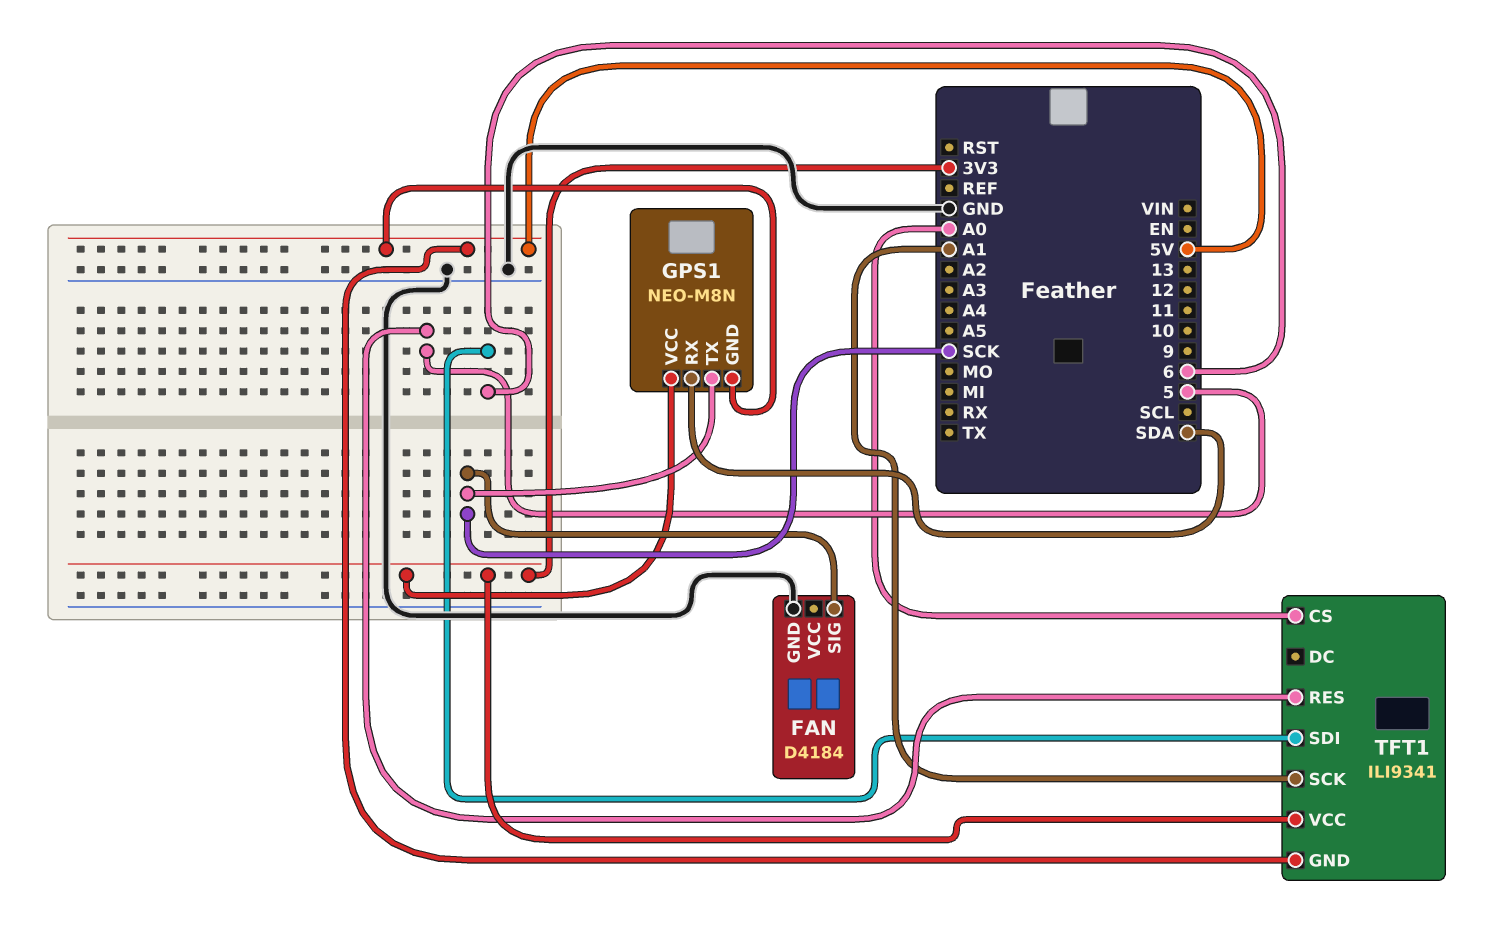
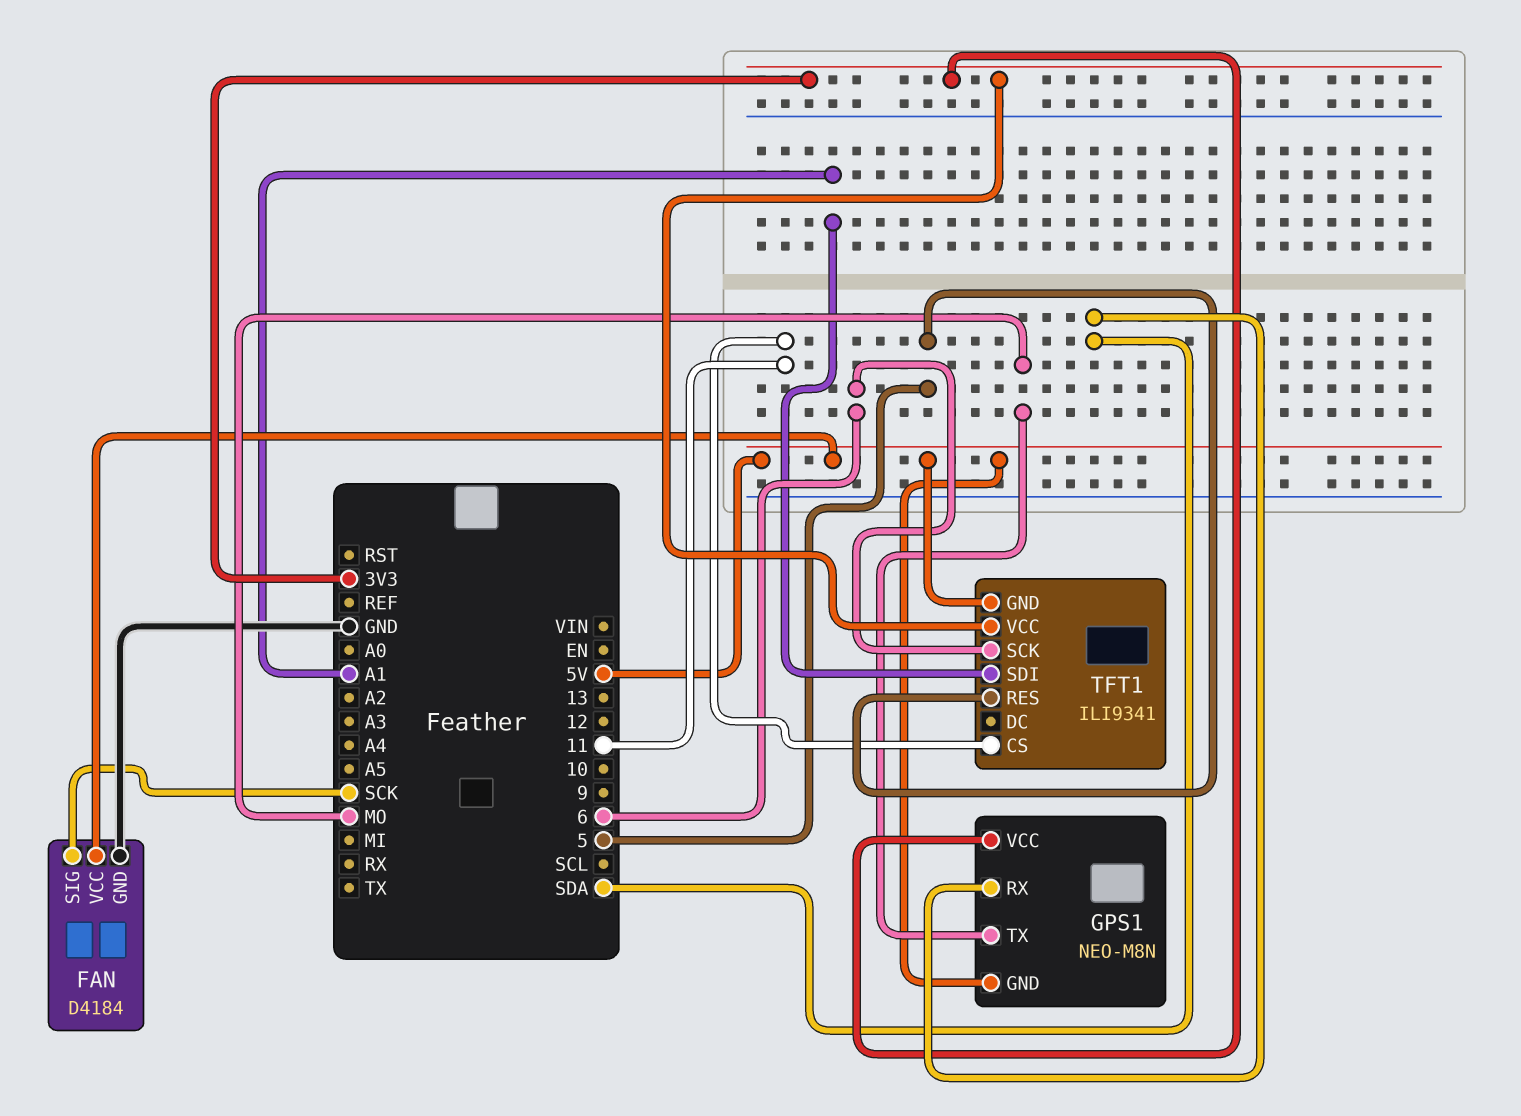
FAN pin VCC: none -> 5V
GPS1 pin TX: SCK -> MO
TFT1 pin CS: A0 -> 11
TFT1 pin SCK: A1 -> 6
TFT1 pin SDI: 6 -> A1

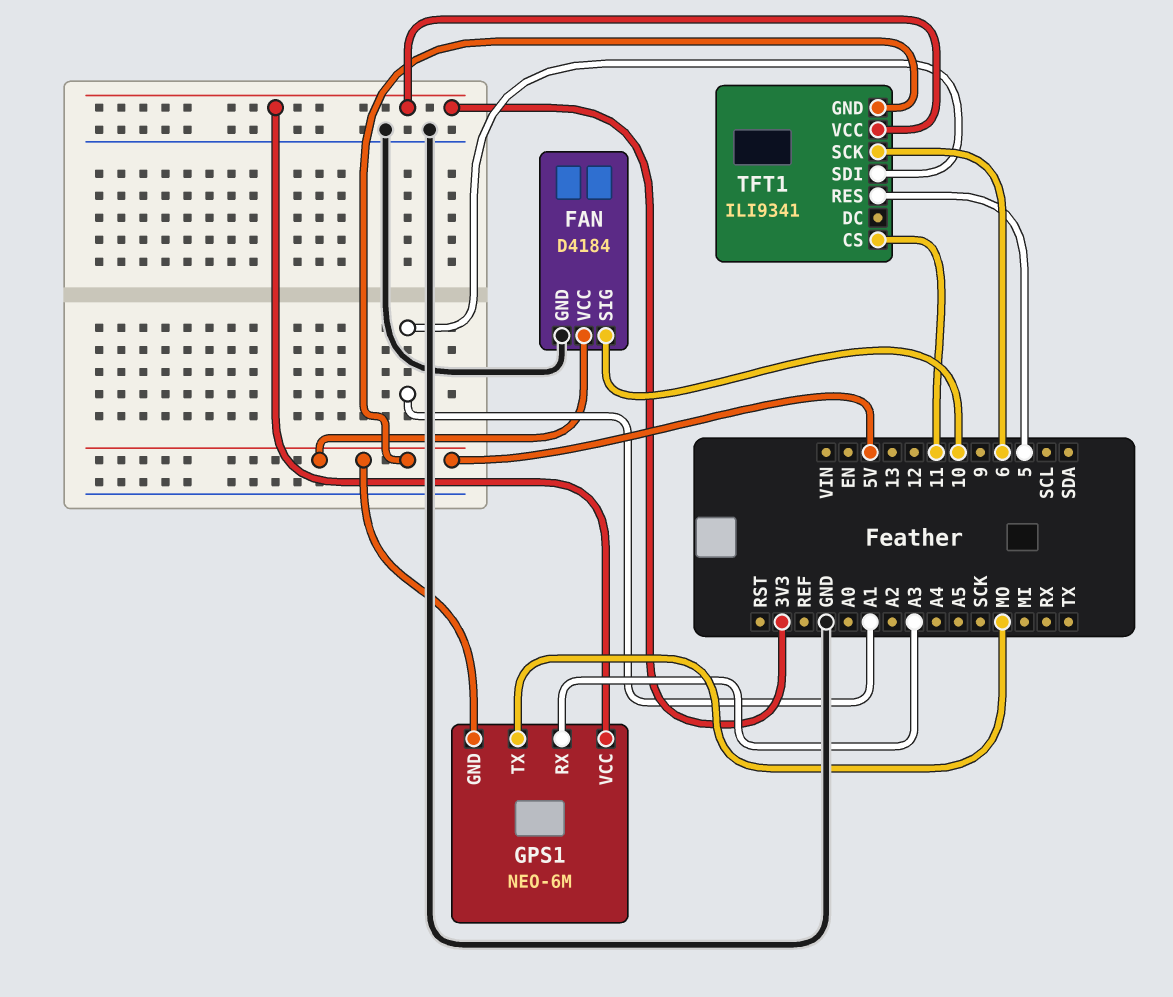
FAN pin SIG: SCK -> 10
GPS1: NEO-M8N -> NEO-6M
GPS1 pin RX: SDA -> A3

